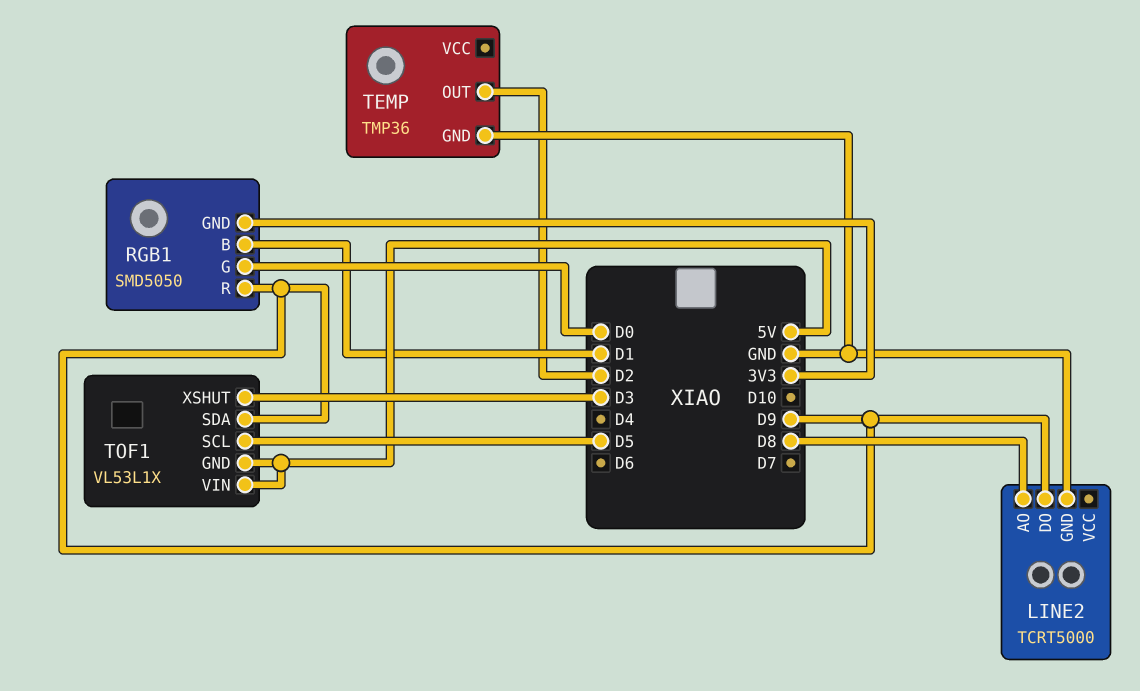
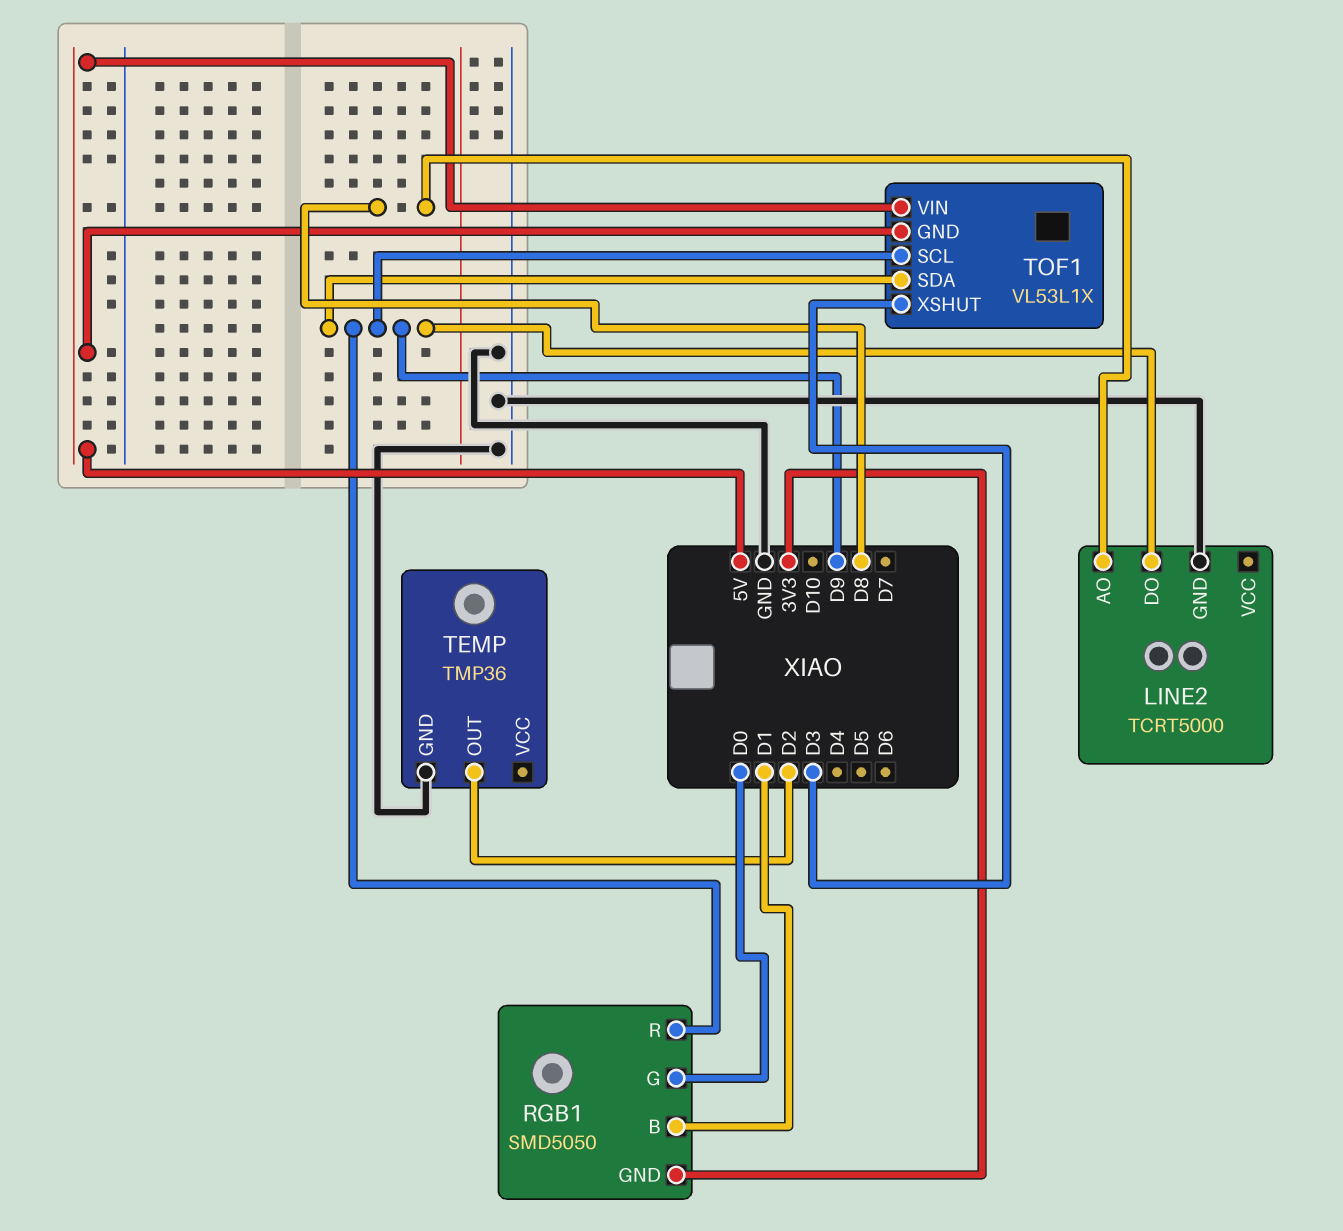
TOF1 pin SCL: D5 -> D9

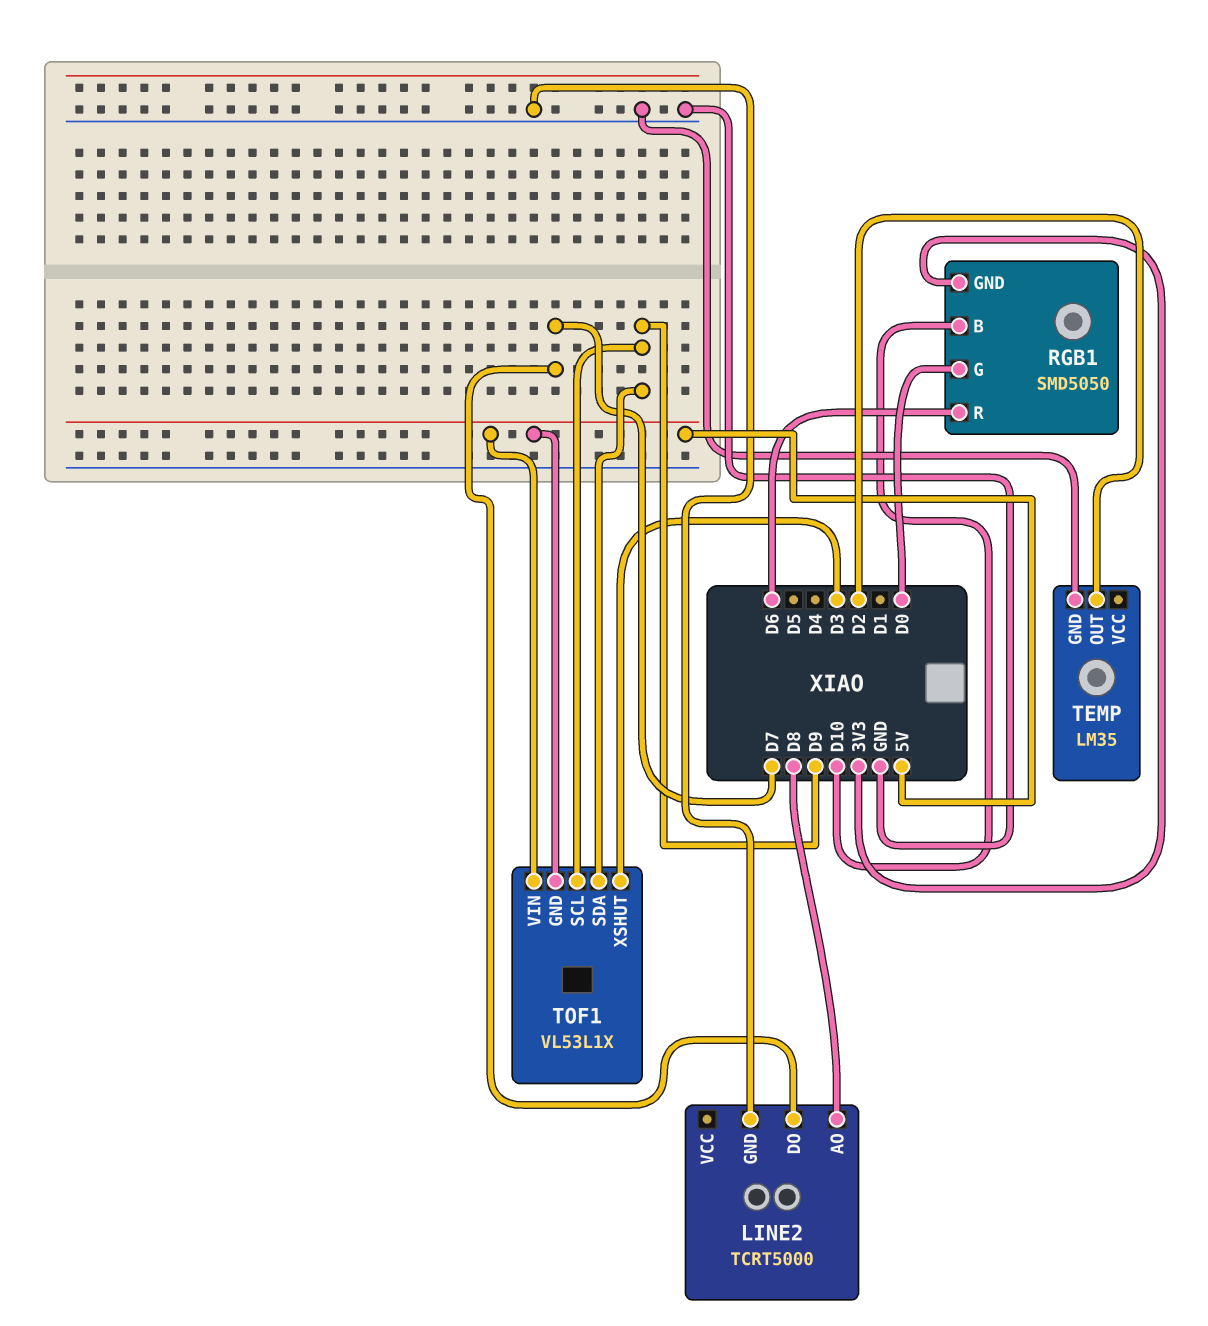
LINE2 pin DO: D9 -> D7
RGB1 pin B: D1 -> D10
RGB1 pin R: D9 -> D6
TEMP: TMP36 -> LM35

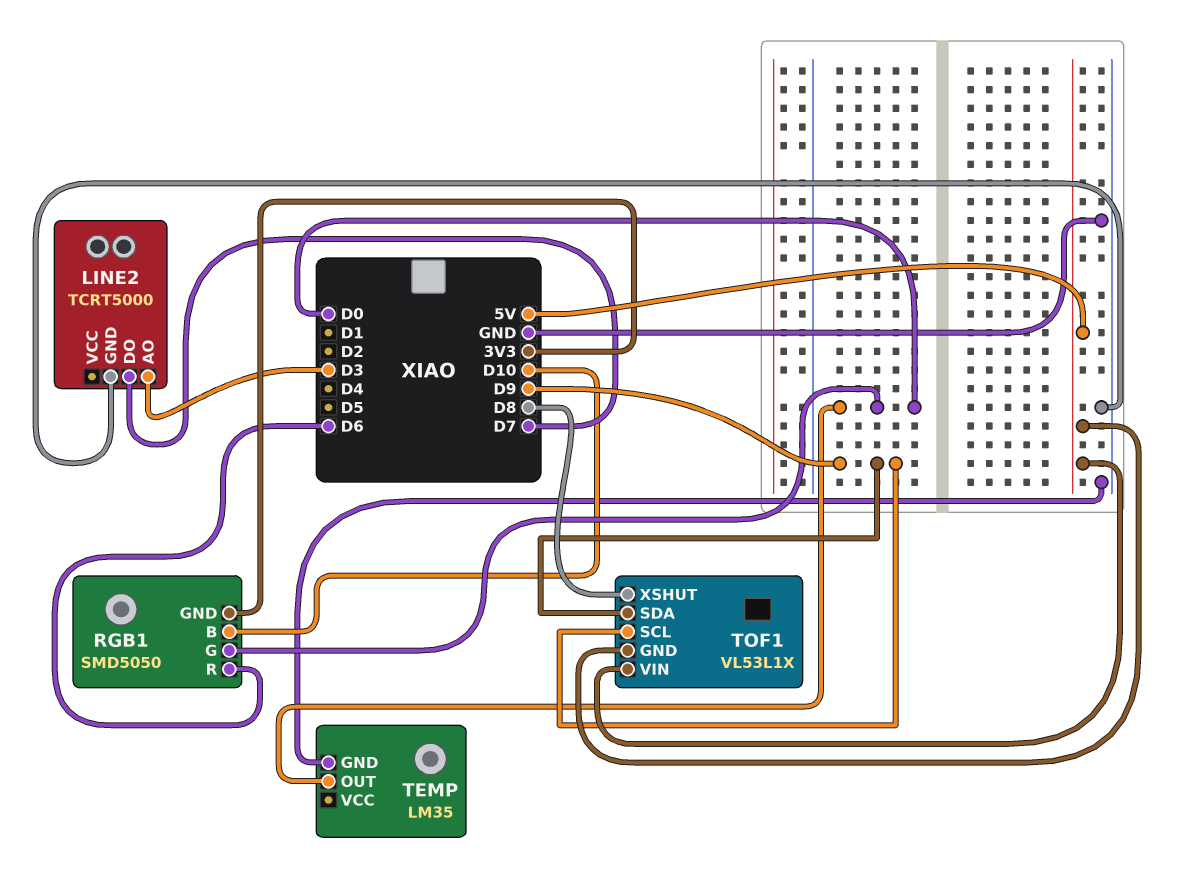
LINE2 pin AO: D8 -> D3
TEMP pin OUT: D2 -> D0
TOF1 pin XSHUT: D3 -> D8

